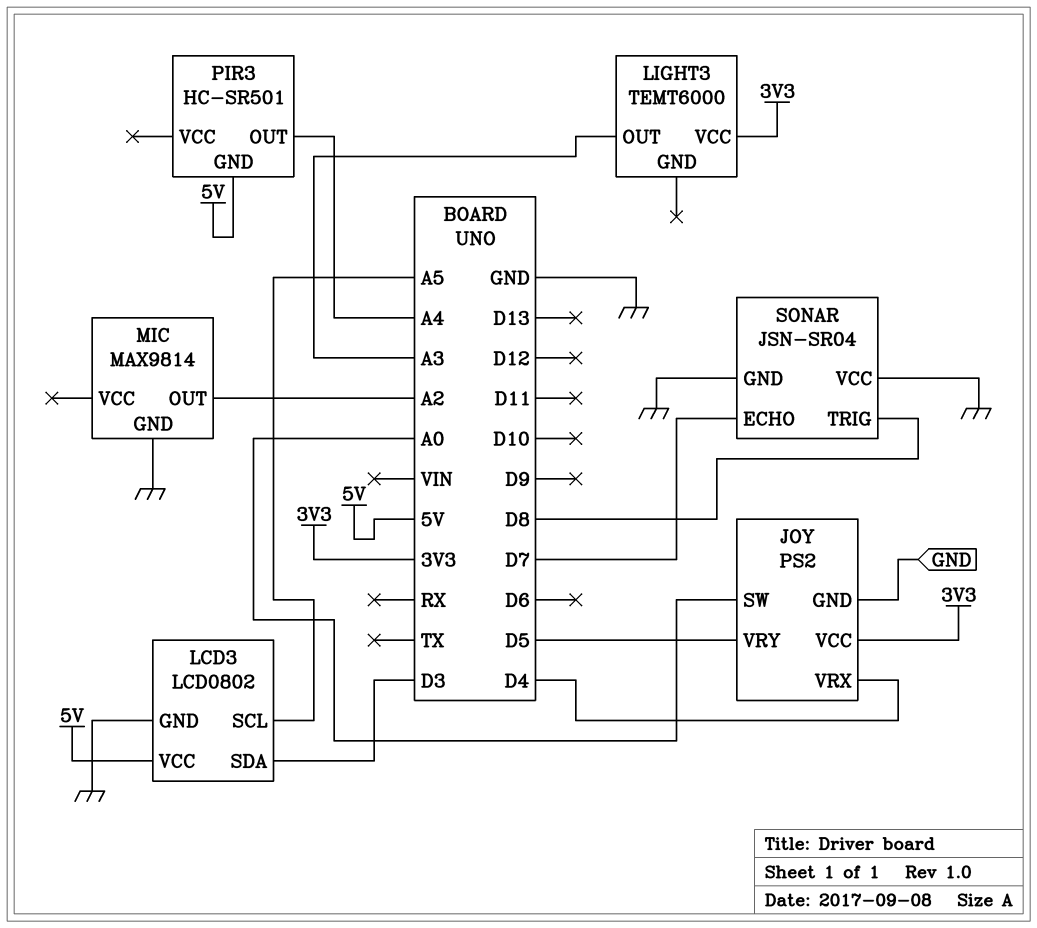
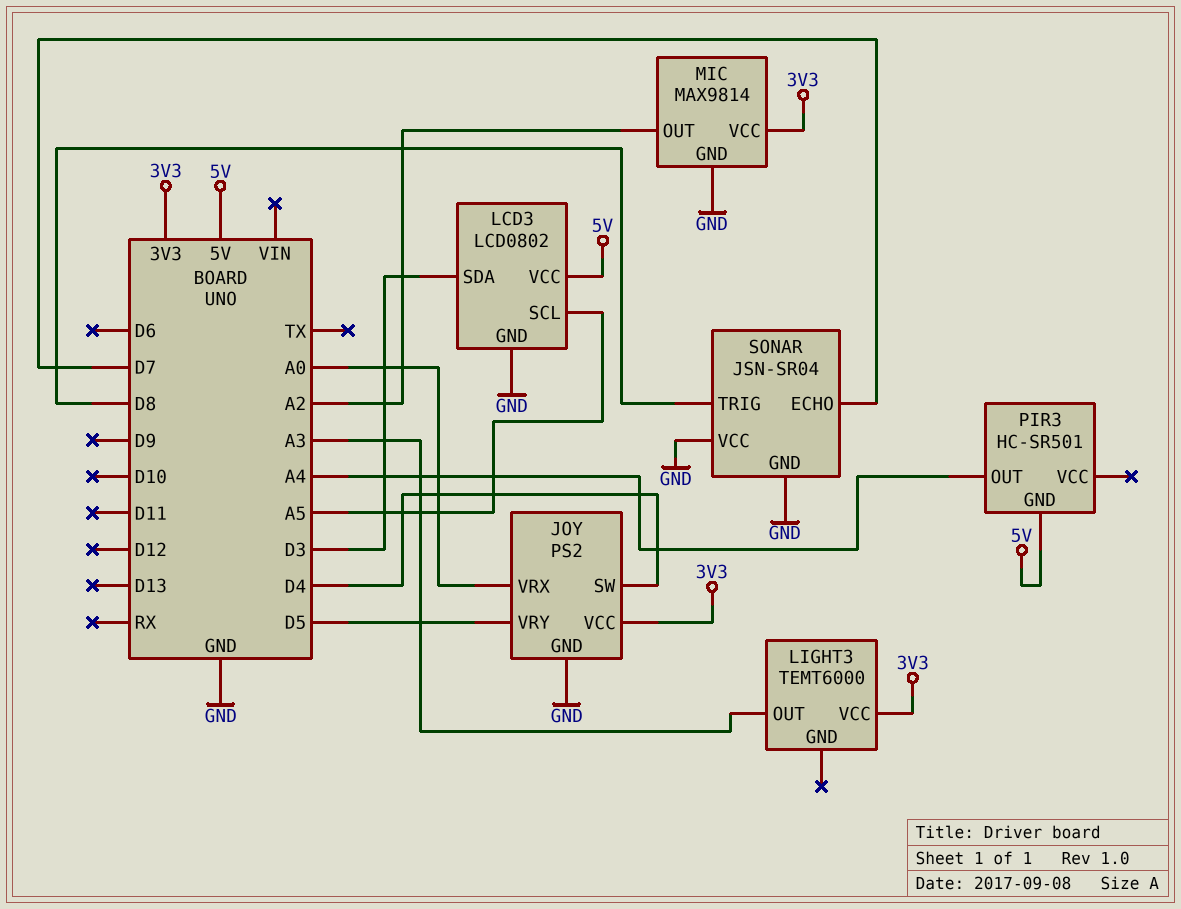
JOY pin SW: A0 -> D4
JOY pin VRX: D4 -> A0
MIC pin VCC: none -> 3V3

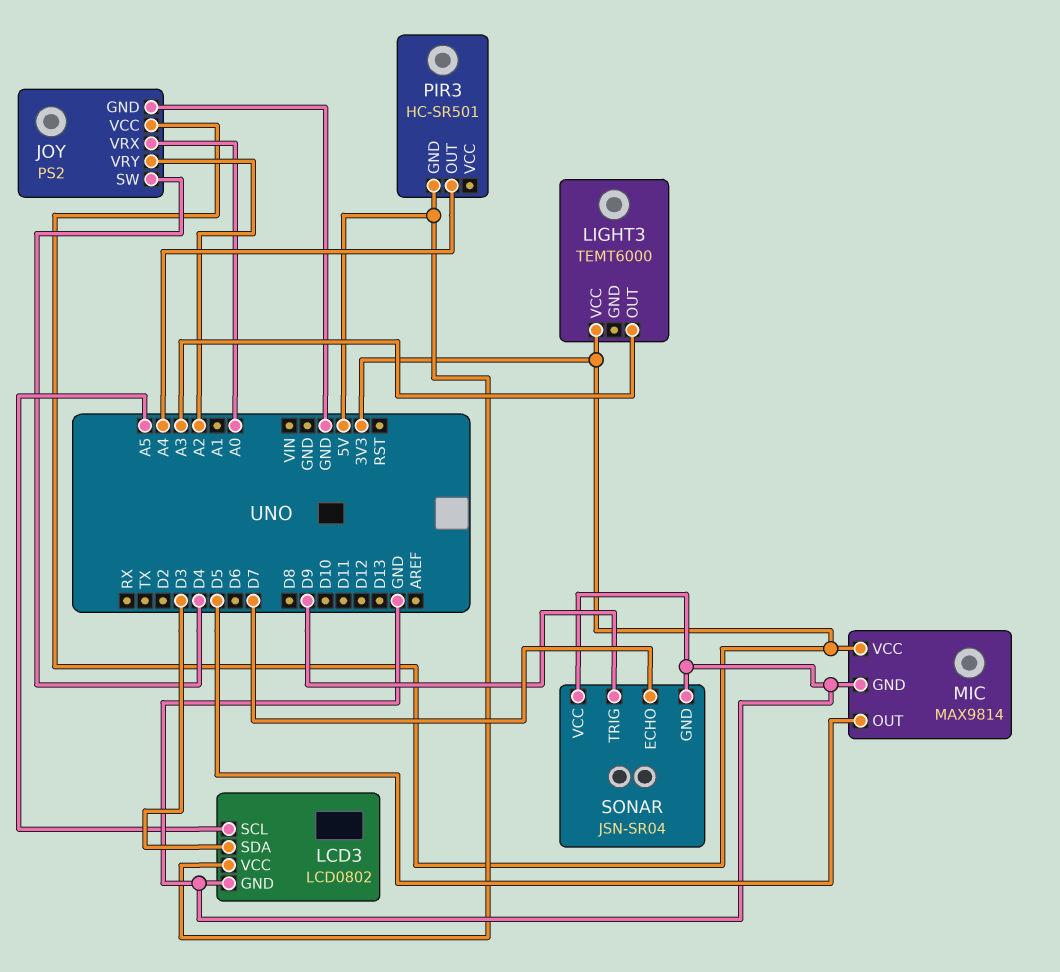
JOY pin VRY: D5 -> A2
MIC pin OUT: A2 -> D5
SONAR pin TRIG: D8 -> D9

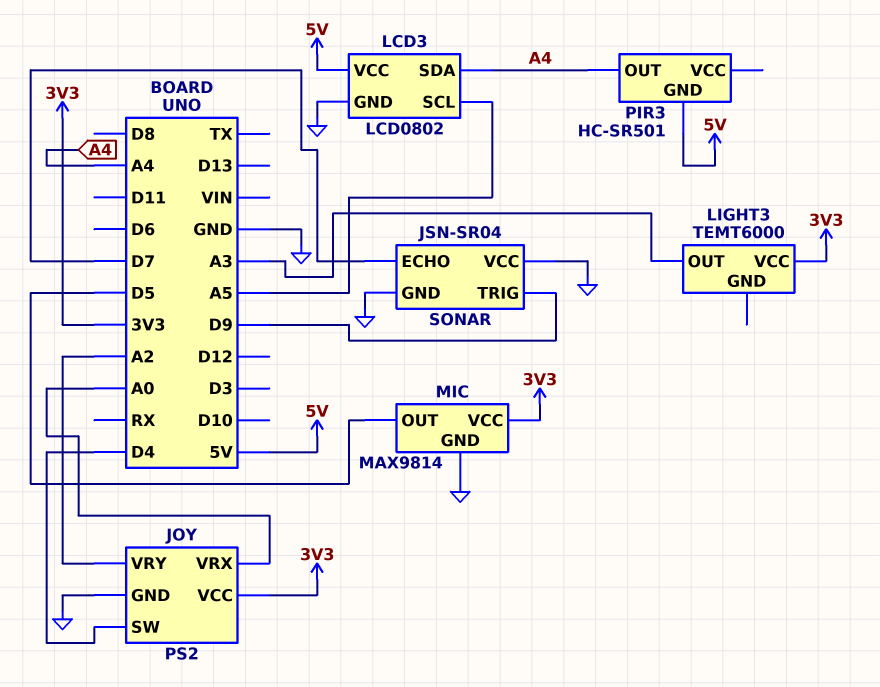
LCD3 pin SDA: D3 -> A4

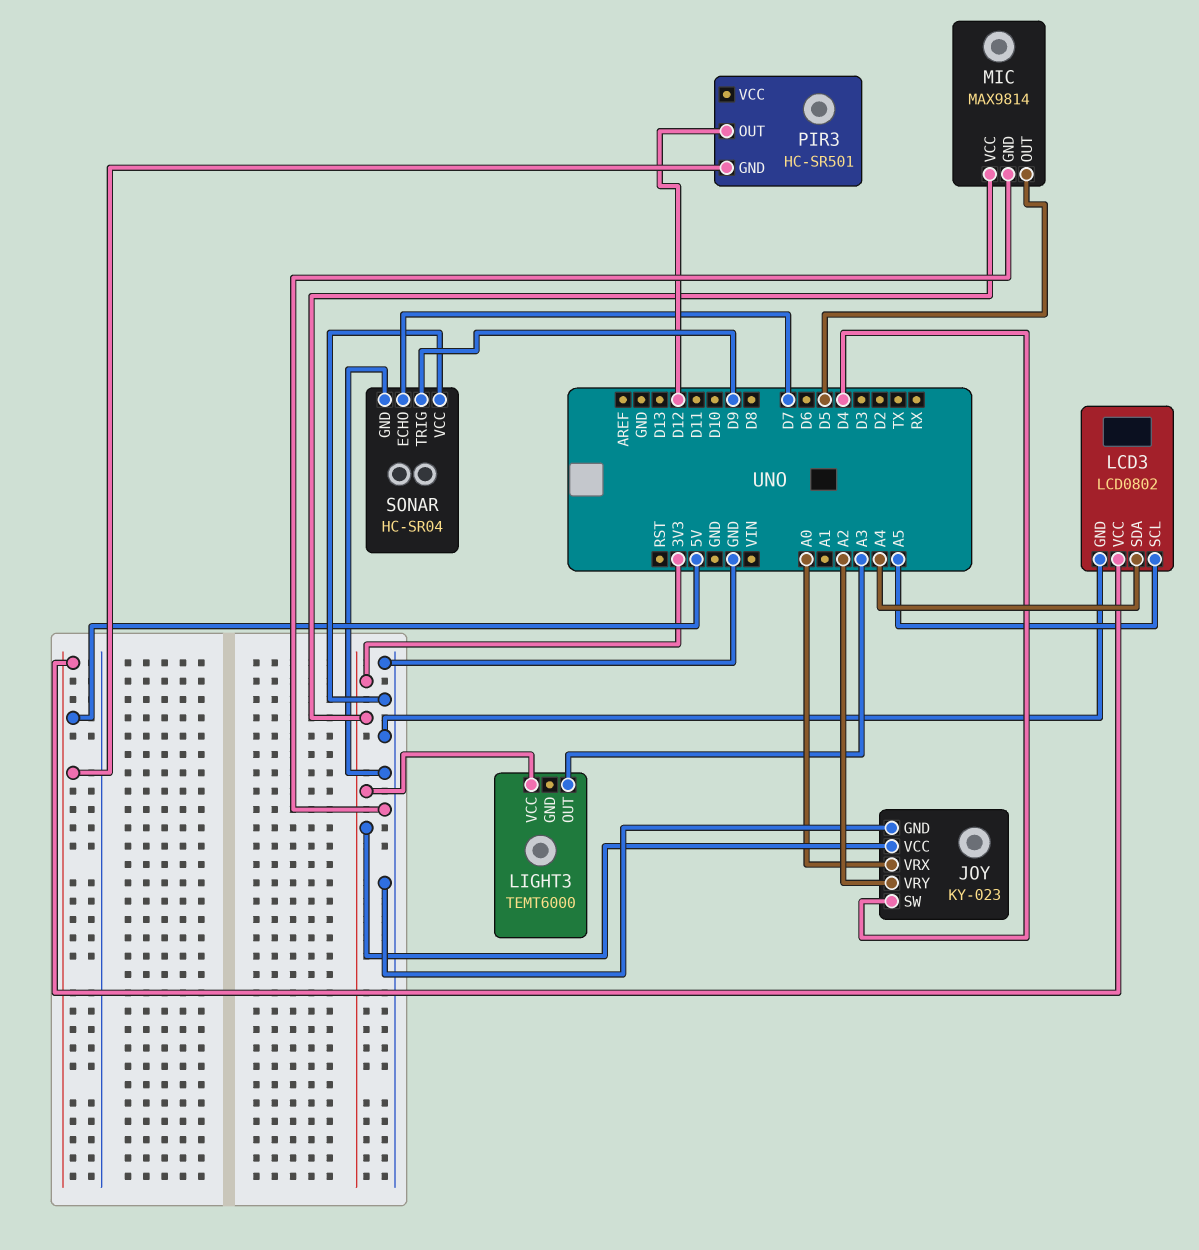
JOY: PS2 -> KY-023
PIR3 pin OUT: A4 -> D12
SONAR: JSN-SR04 -> HC-SR04

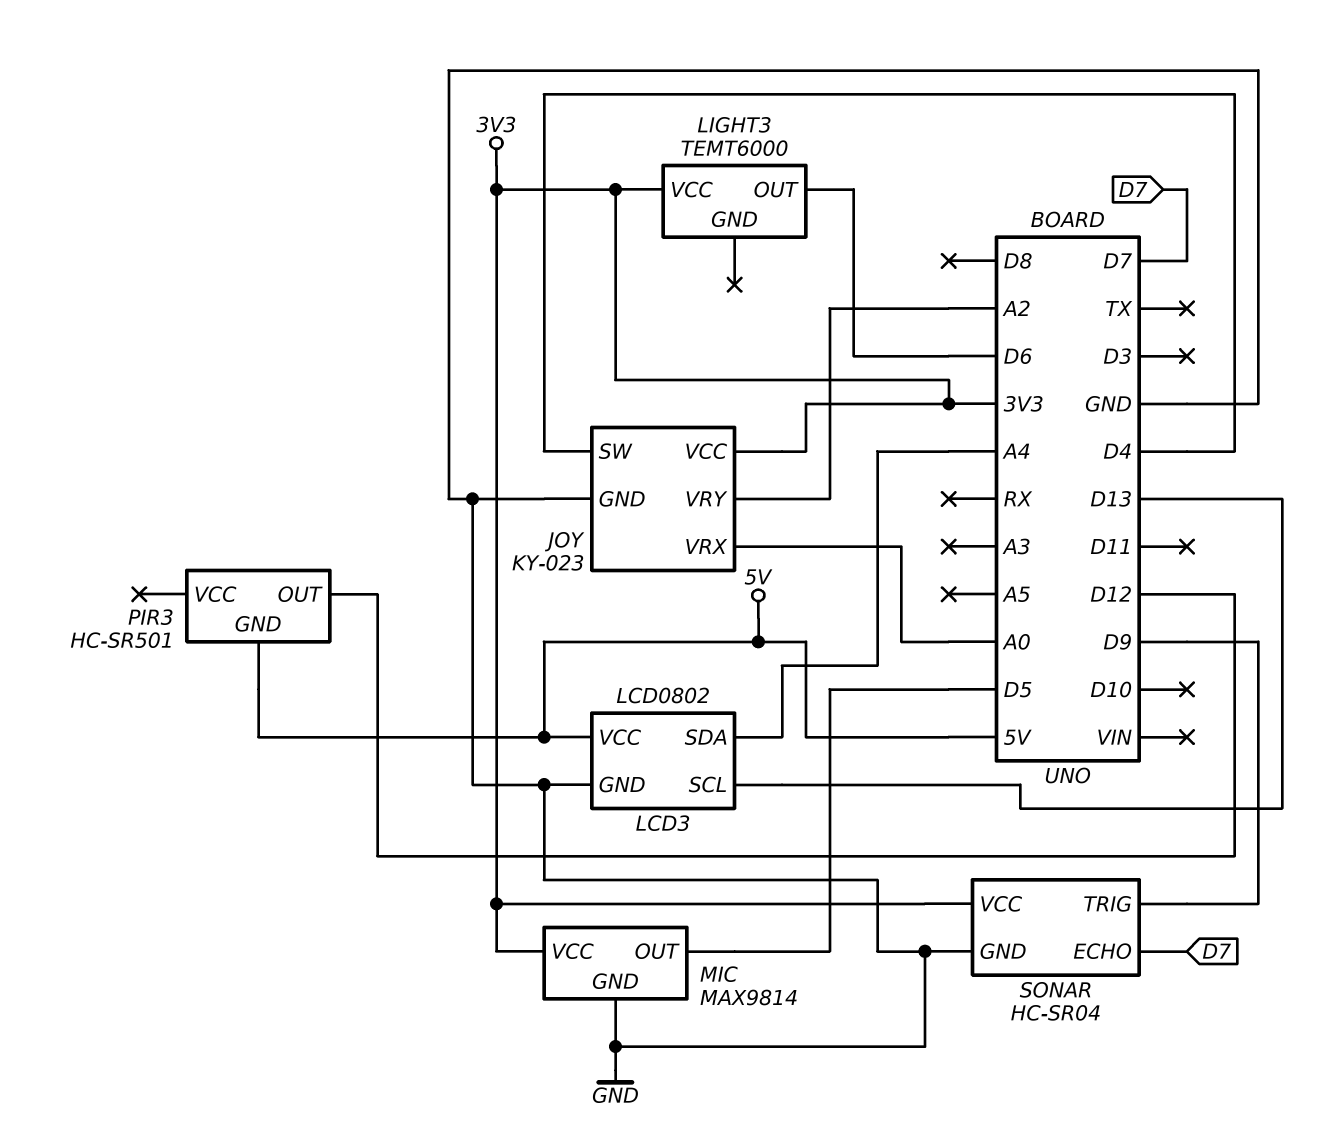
LCD3 pin SCL: A5 -> D13
LIGHT3 pin OUT: A3 -> D6
SONAR pin VCC: GND -> 3V3

